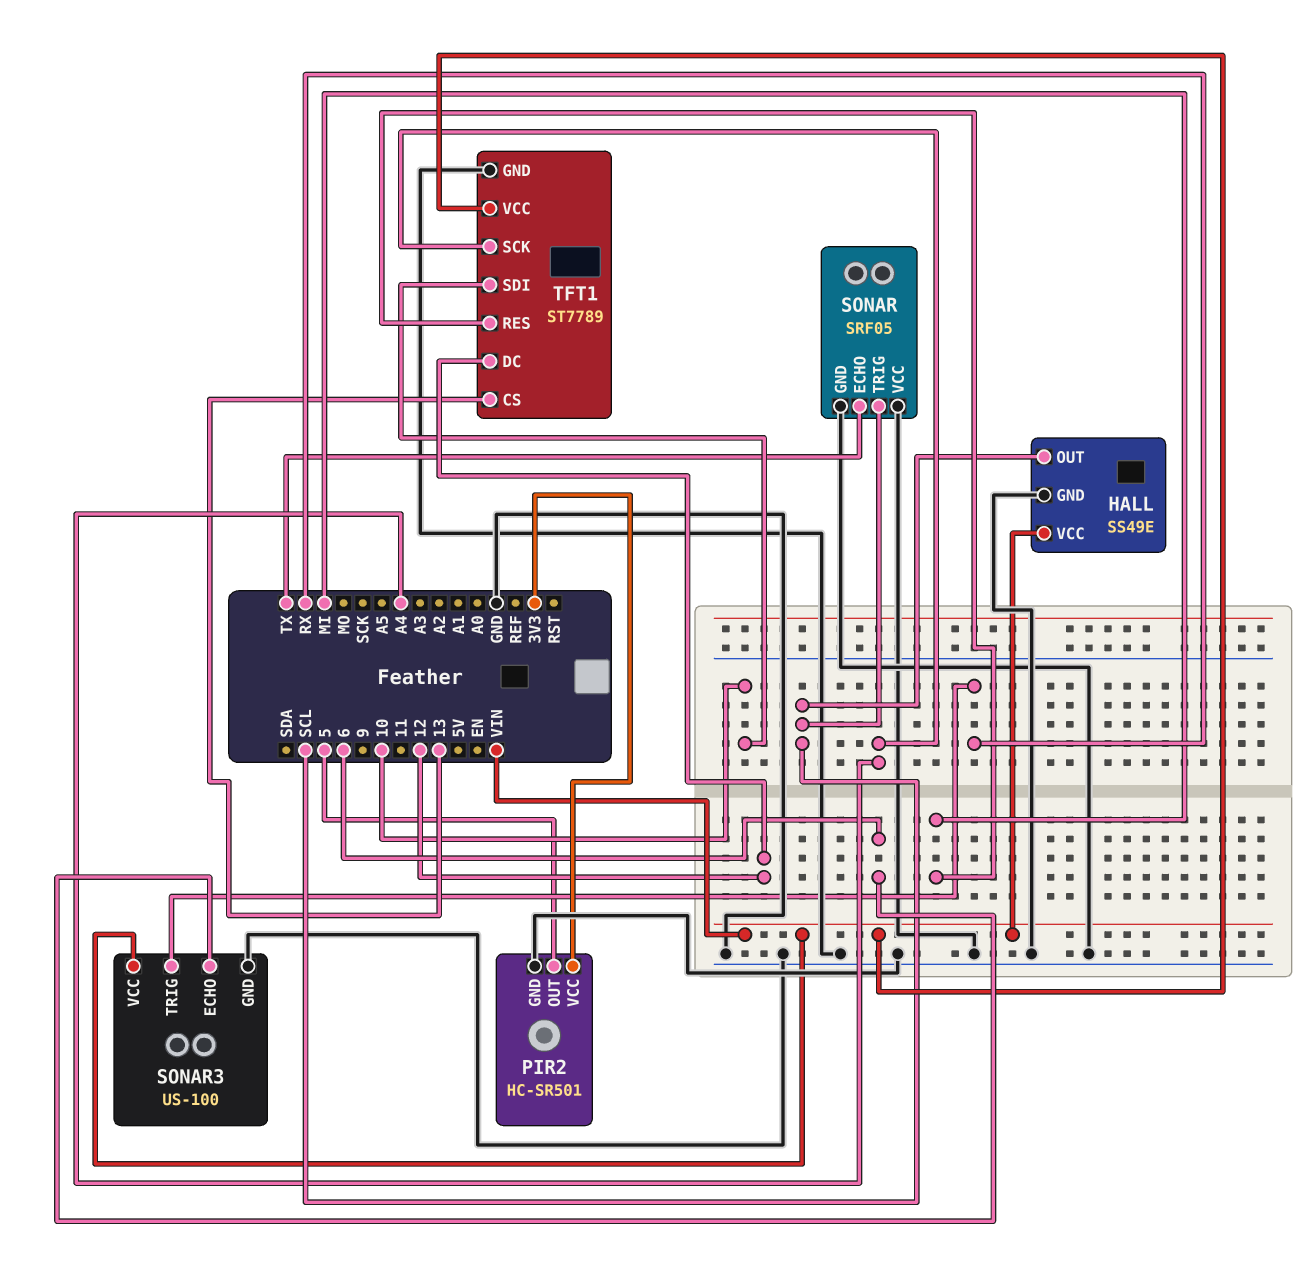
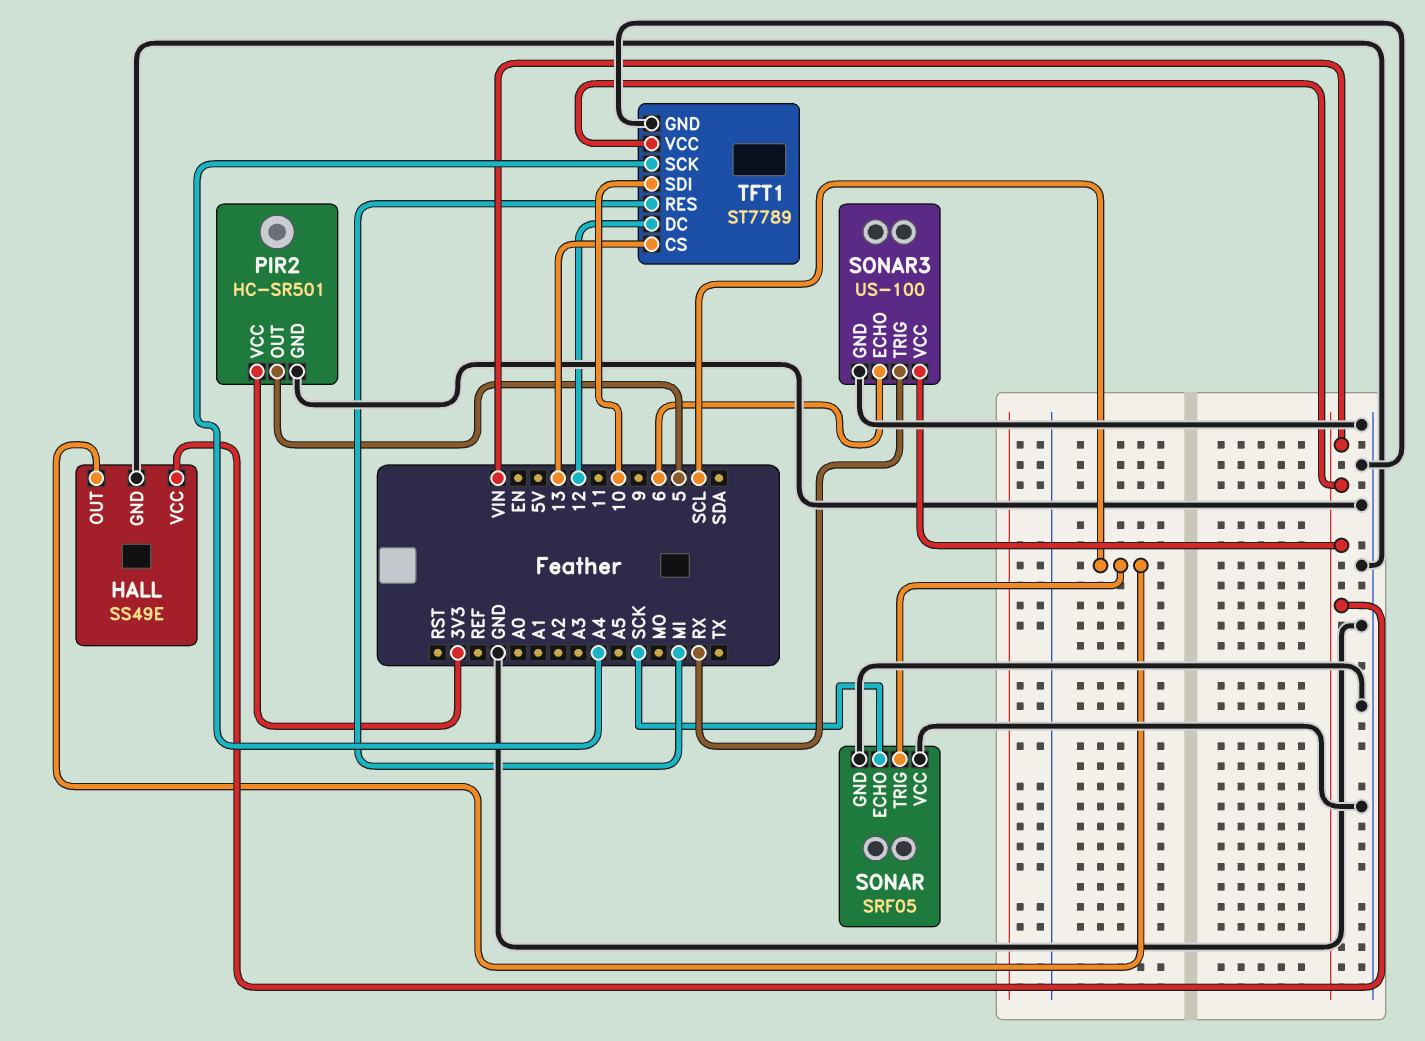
SONAR pin ECHO: TX -> SCK

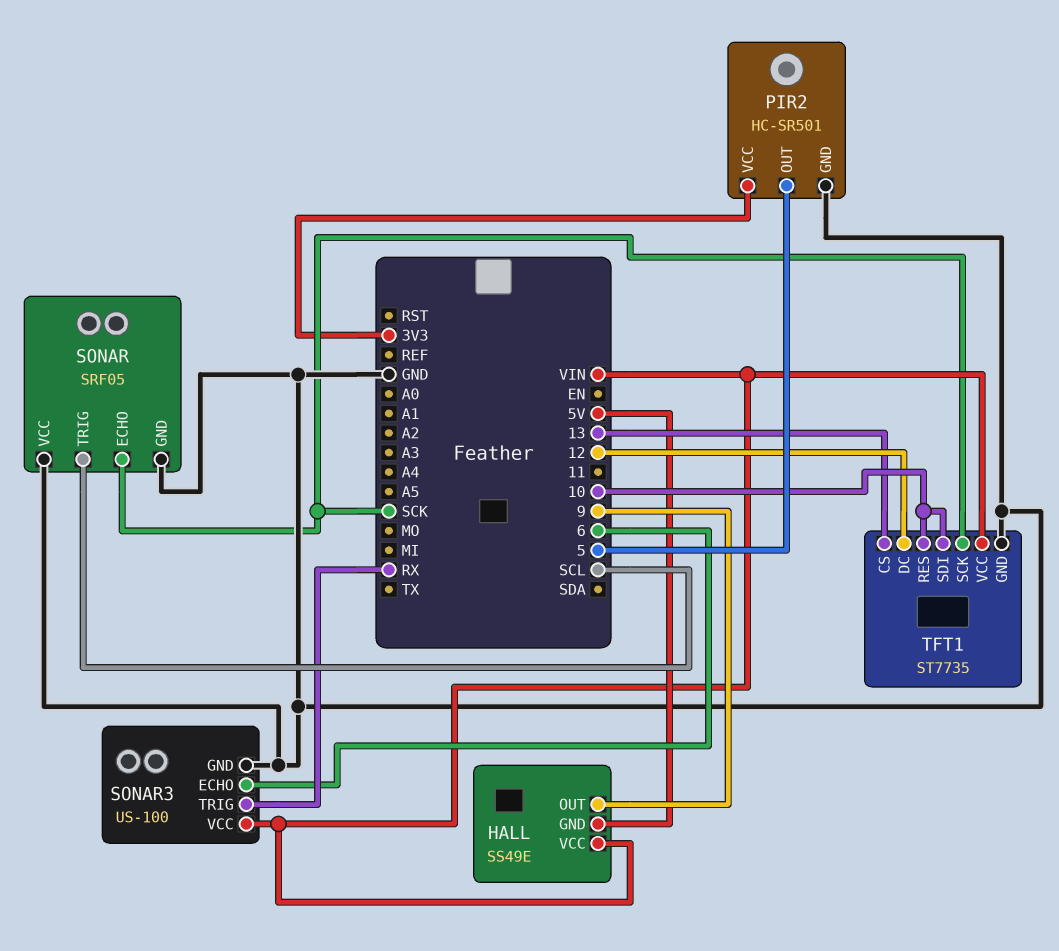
HALL pin GND: GND -> 5V
HALL pin OUT: SCL -> 9
TFT1: ST7789 -> ST7735
TFT1 pin RES: MI -> 10
TFT1 pin SCK: A4 -> SCK

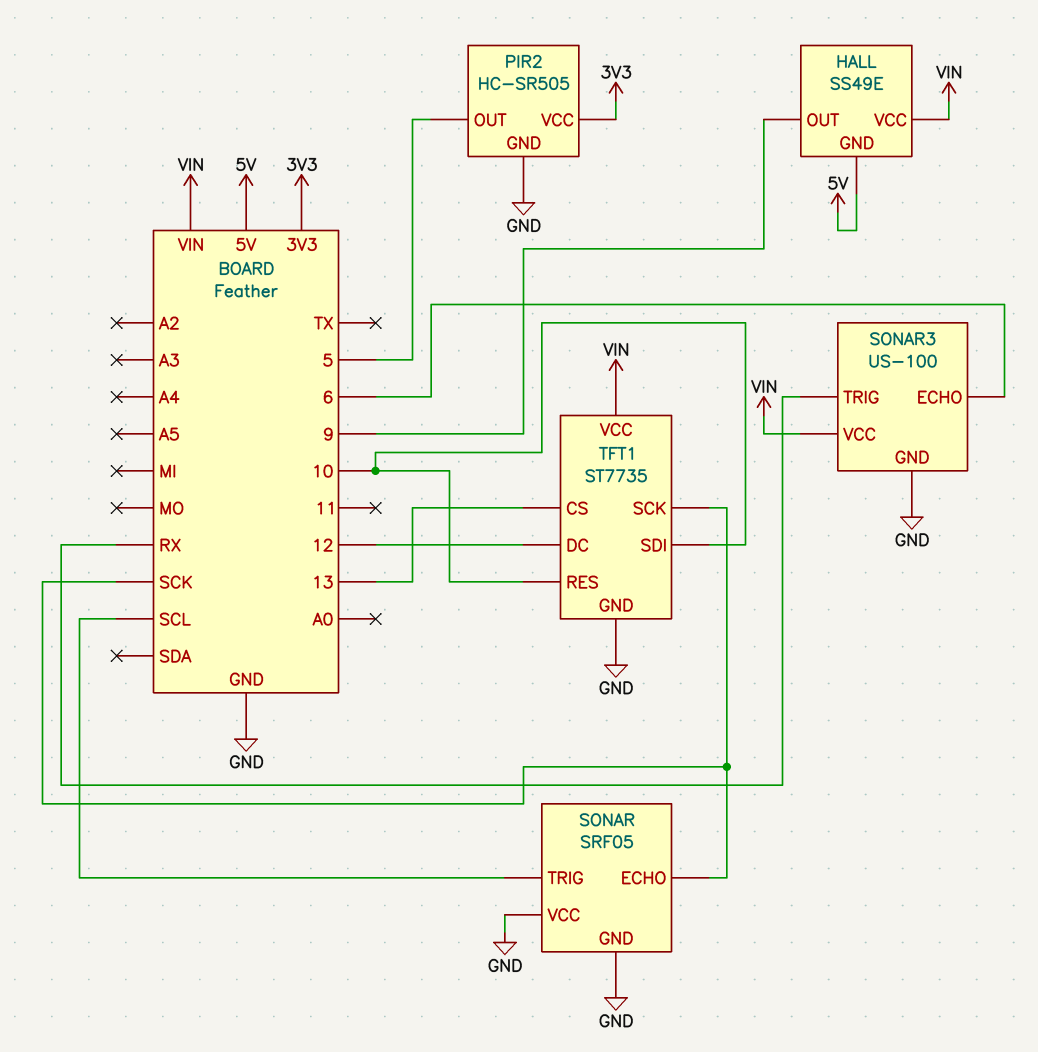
PIR2: HC-SR501 -> HC-SR505

